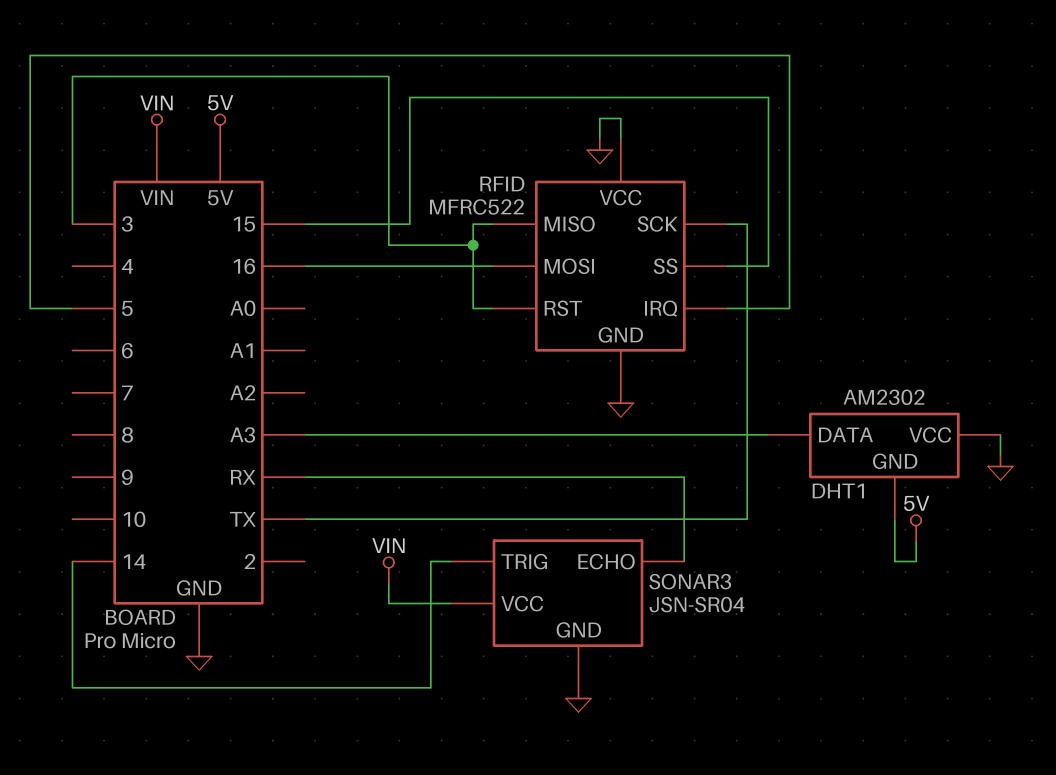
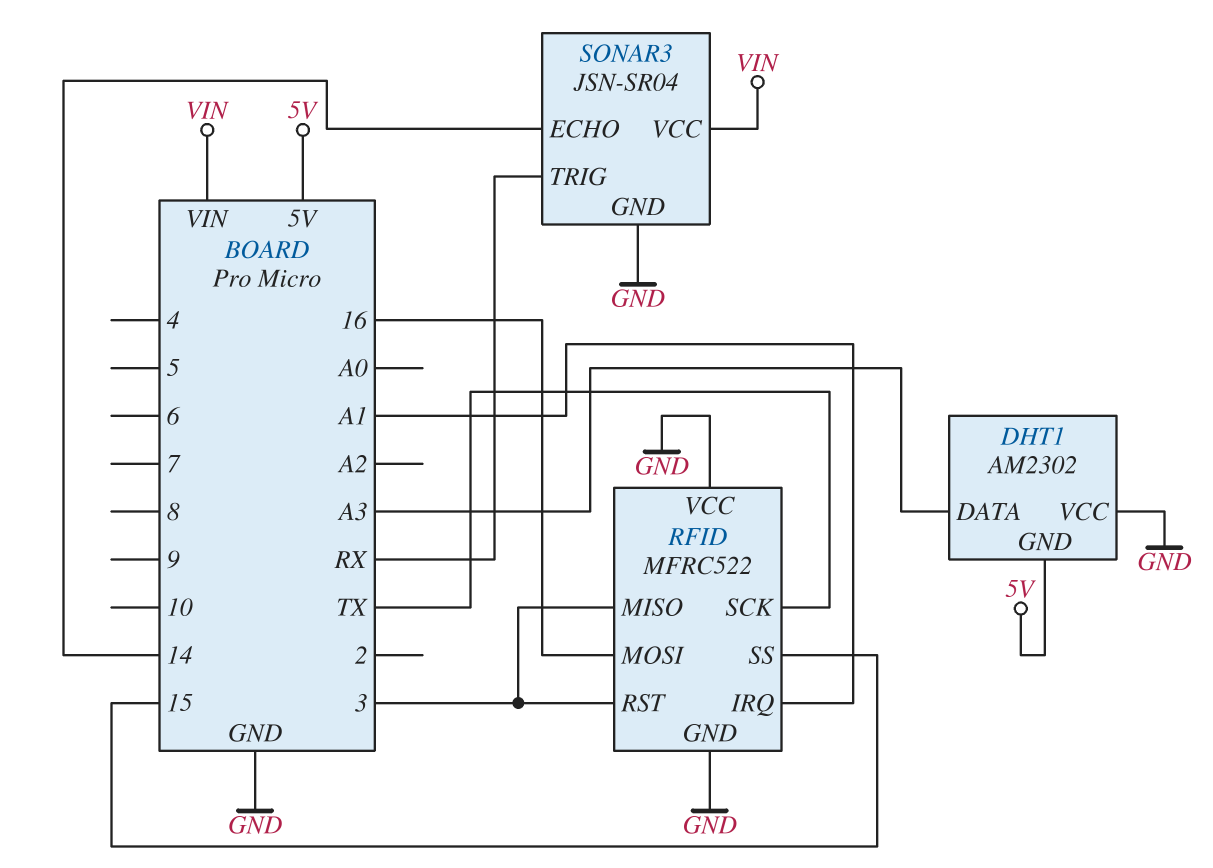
RFID pin IRQ: 5 -> A1
SONAR3 pin ECHO: RX -> 14
SONAR3 pin TRIG: 14 -> RX

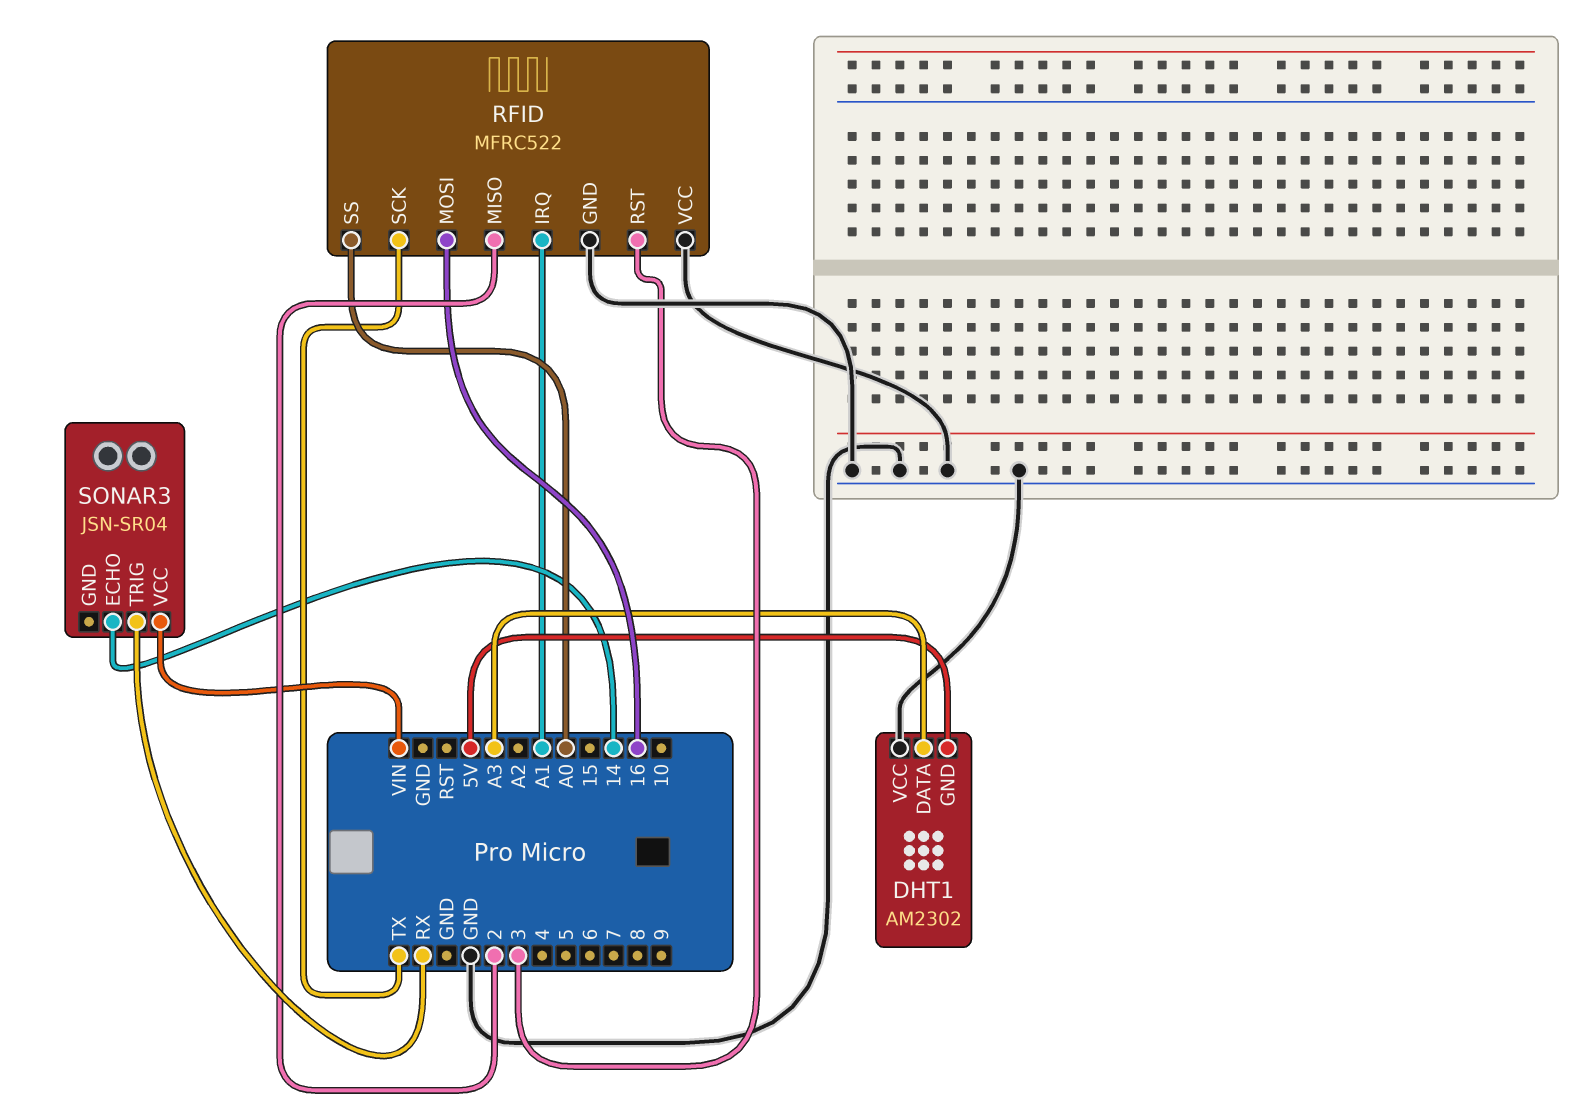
RFID pin MISO: 3 -> 2
RFID pin SS: 15 -> A0
SONAR3 pin GND: GND -> none

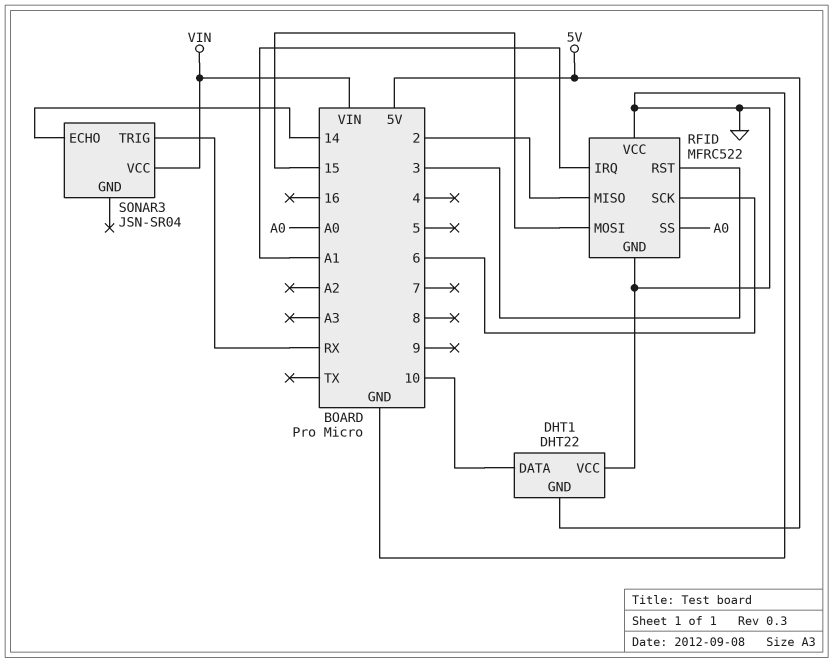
DHT1: AM2302 -> DHT22
DHT1 pin DATA: A3 -> 10
RFID pin MOSI: 16 -> 15
RFID pin SCK: TX -> 6

